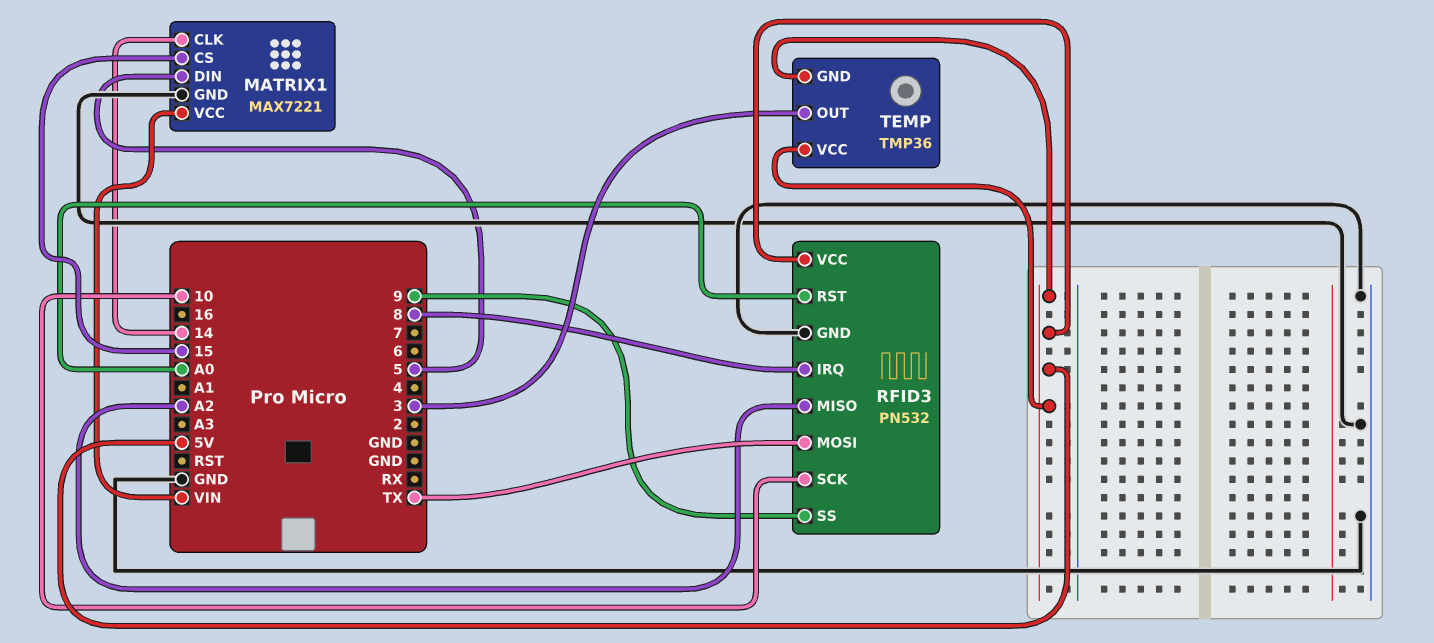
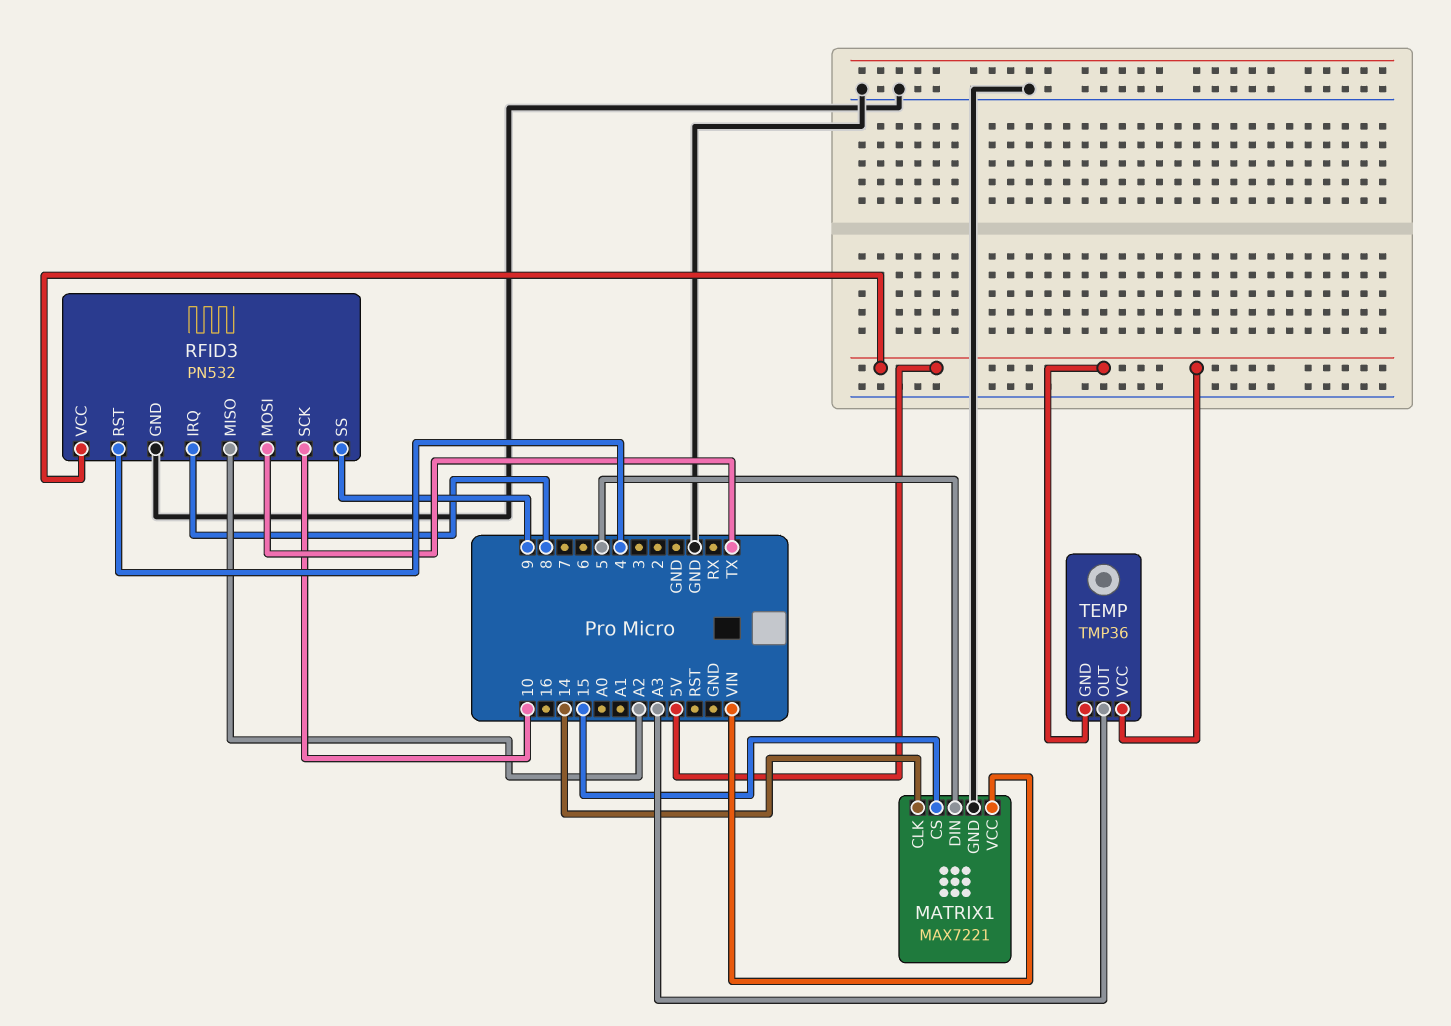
RFID3 pin RST: A0 -> 4
TEMP pin OUT: 3 -> A3

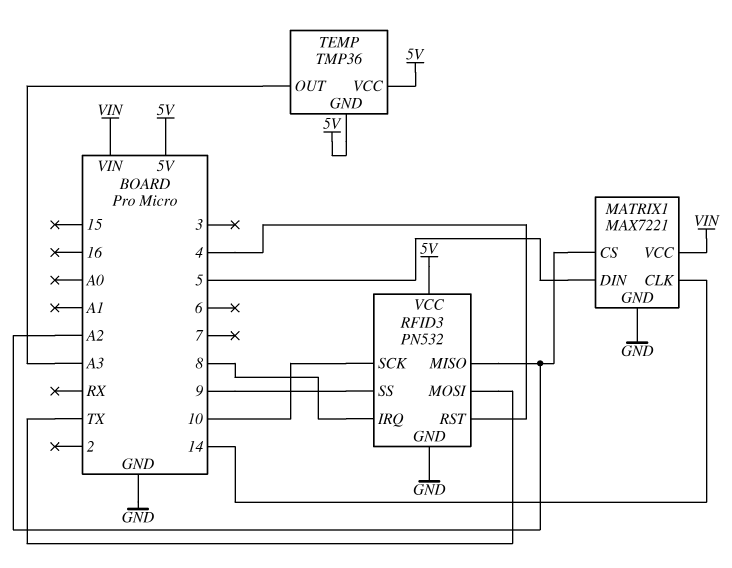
MATRIX1 pin CS: 15 -> A2

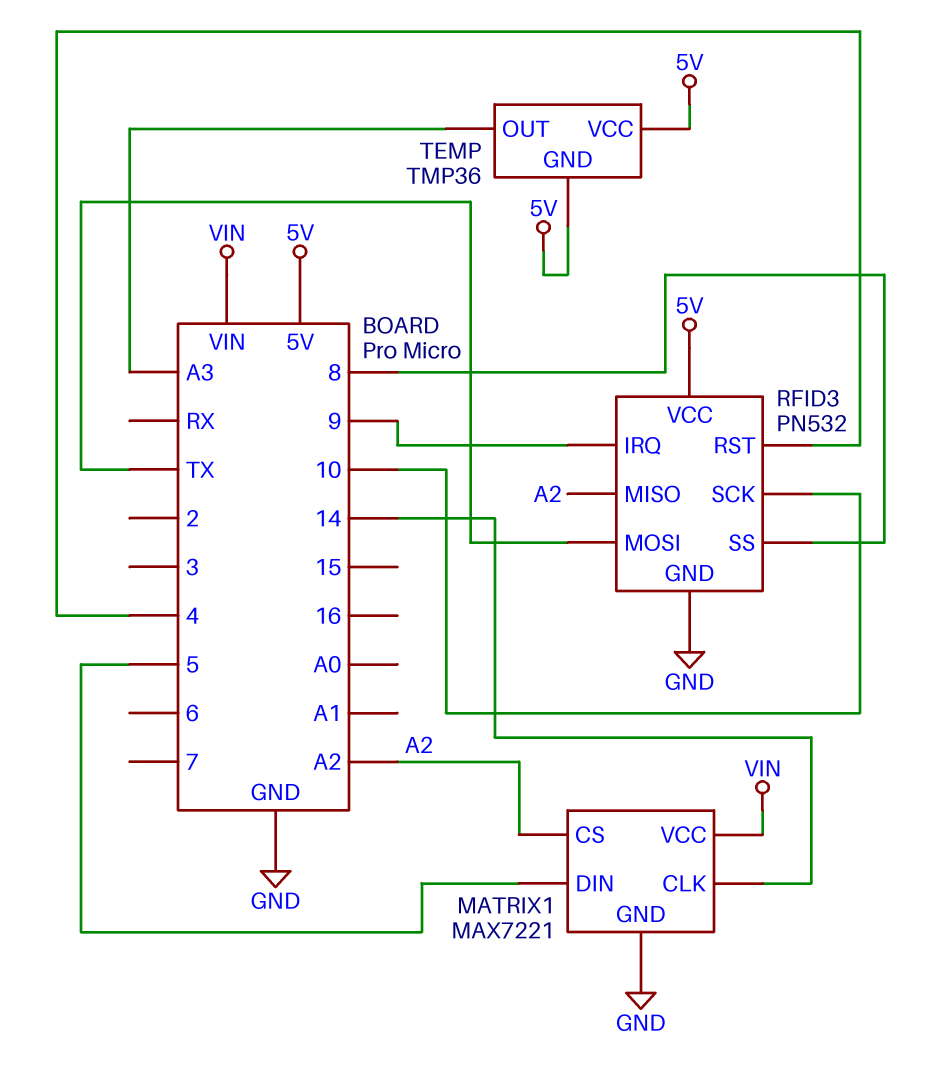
RFID3 pin IRQ: 8 -> 9
RFID3 pin SS: 9 -> 8

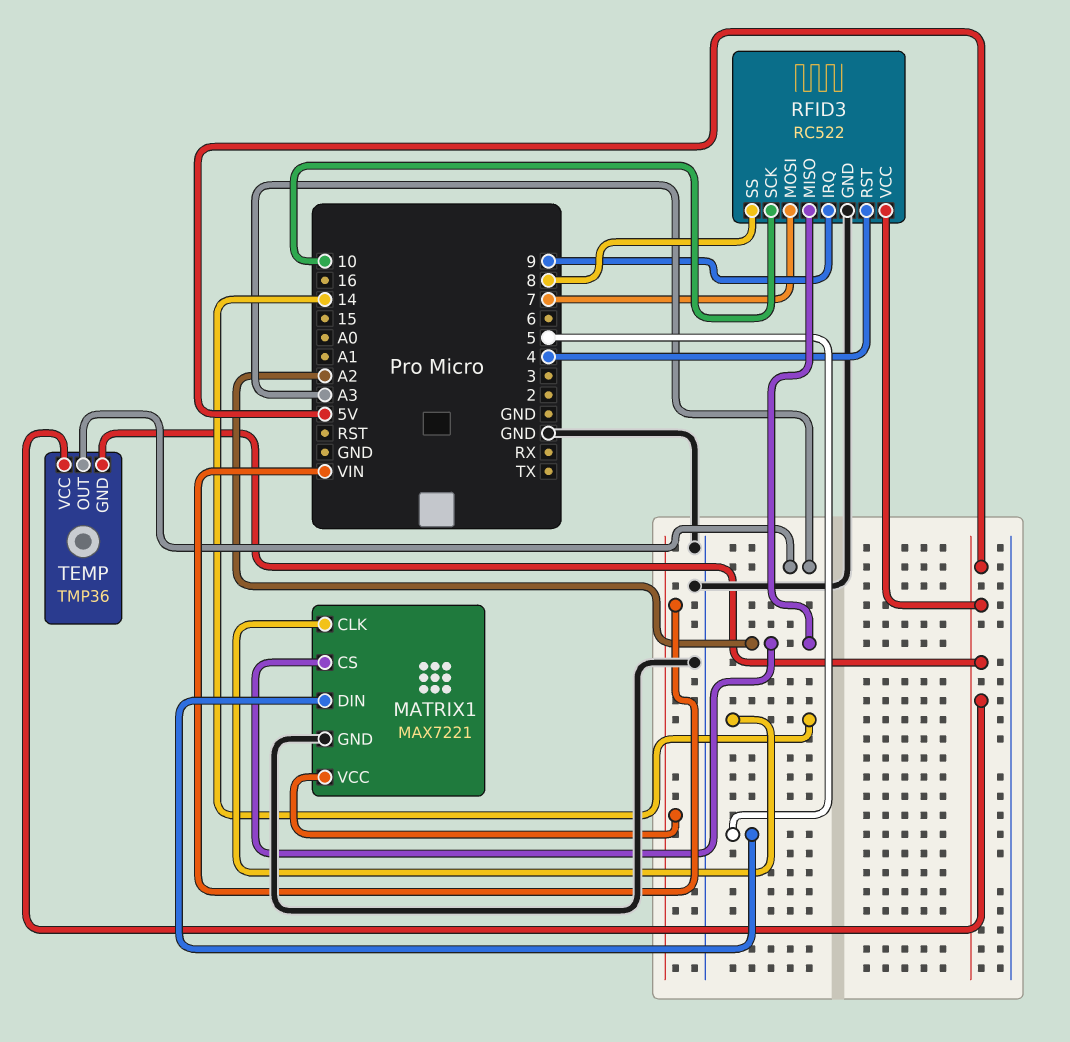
RFID3: PN532 -> RC522
RFID3 pin MOSI: TX -> 7

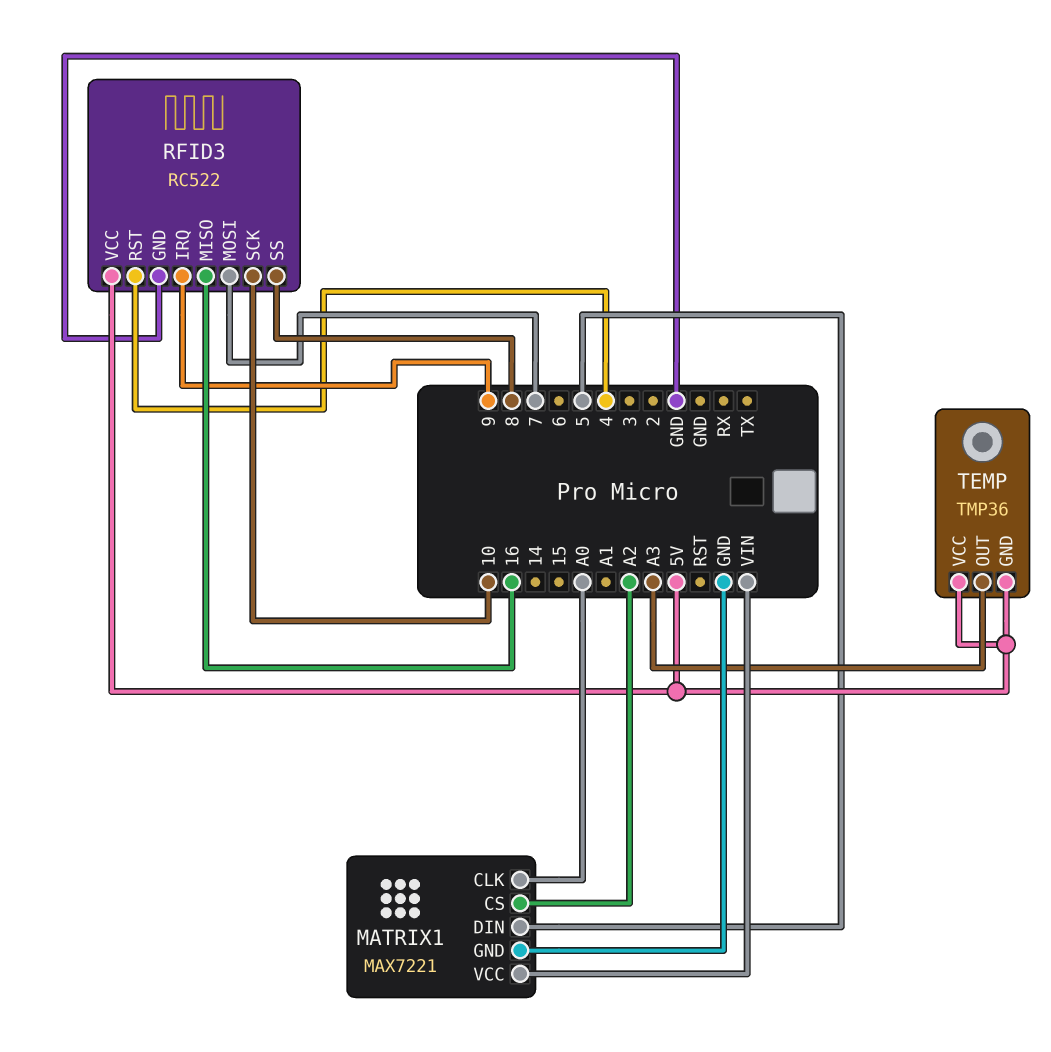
MATRIX1 pin CLK: 14 -> A0
RFID3 pin MISO: A2 -> 16

